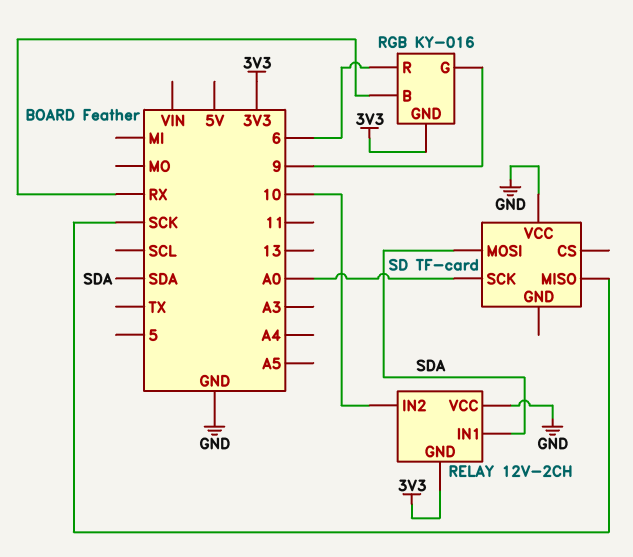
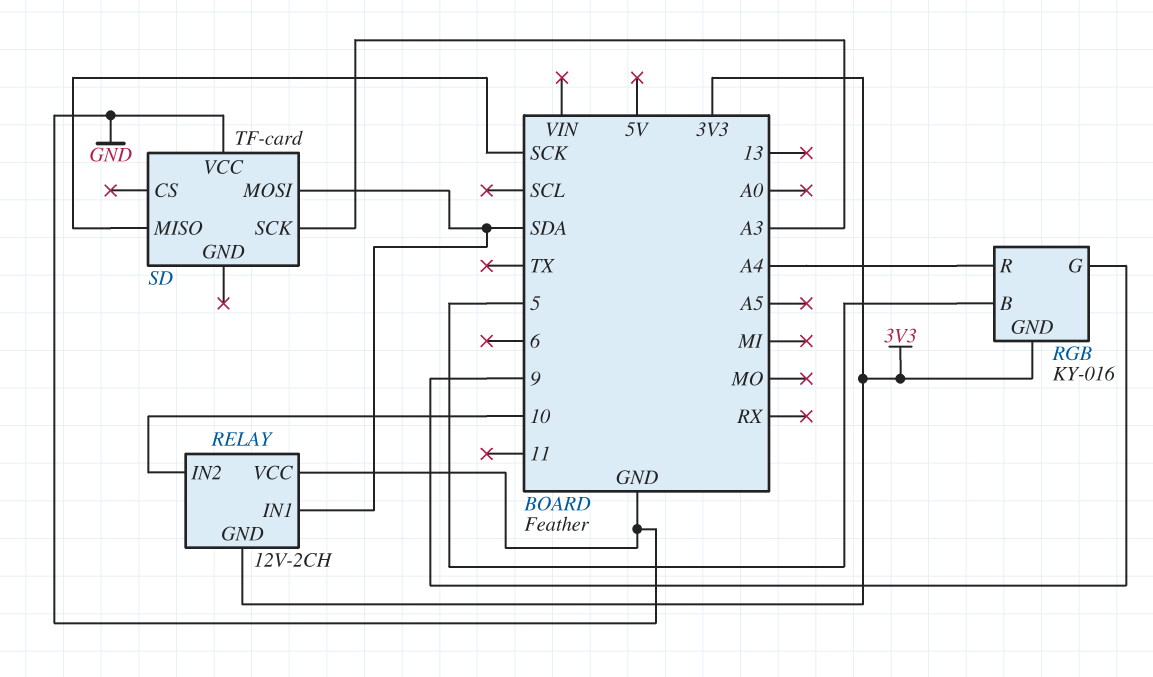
RGB pin B: RX -> 5
RGB pin R: 6 -> A4
SD pin SCK: A0 -> A3

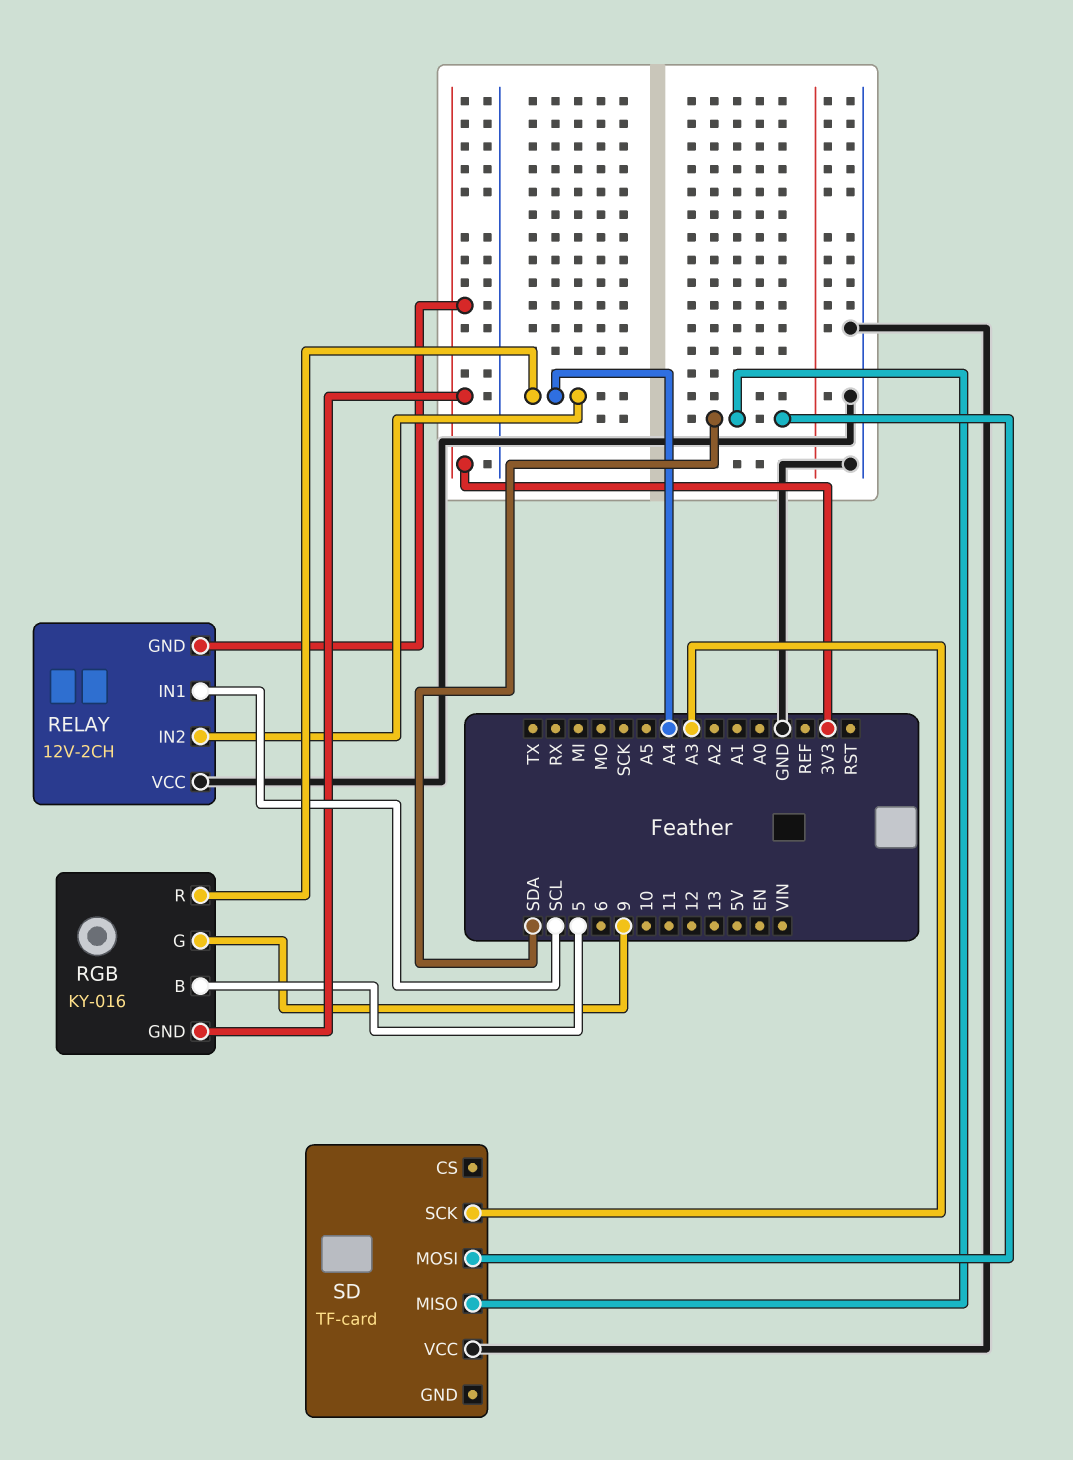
RELAY pin IN1: SDA -> SCL
RELAY pin IN2: 10 -> A4
SD pin MISO: SCK -> SDA

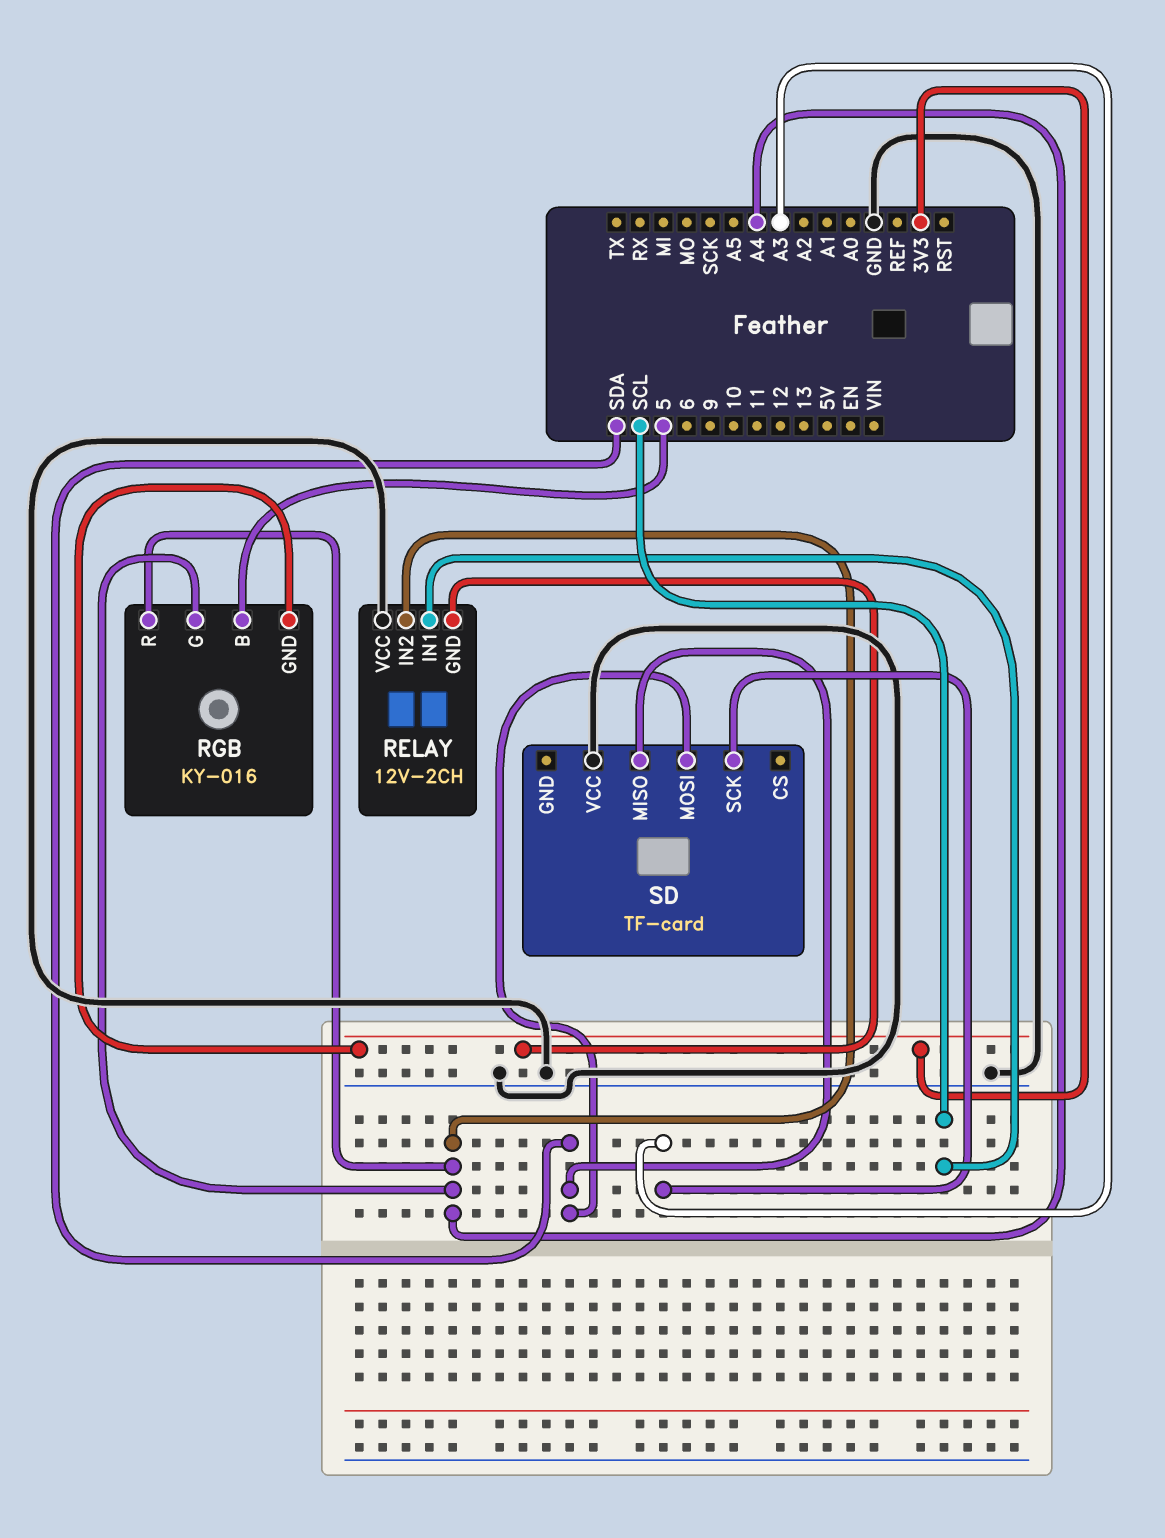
RGB pin G: 9 -> A4

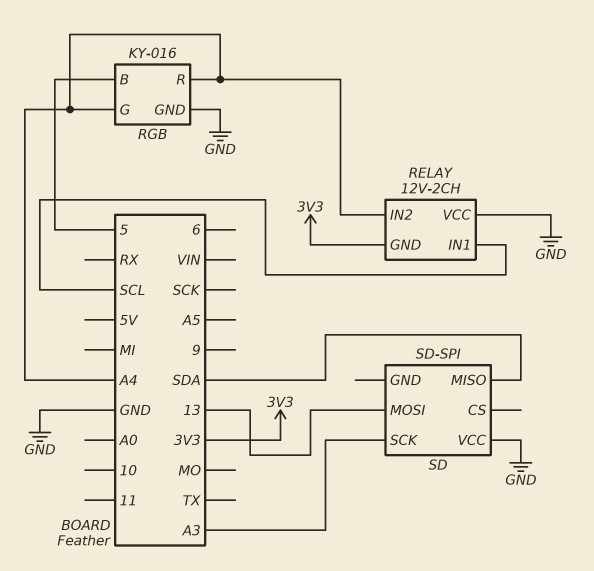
RGB pin GND: 3V3 -> GND
SD: TF-card -> SD-SPI
SD pin MOSI: SDA -> 13

